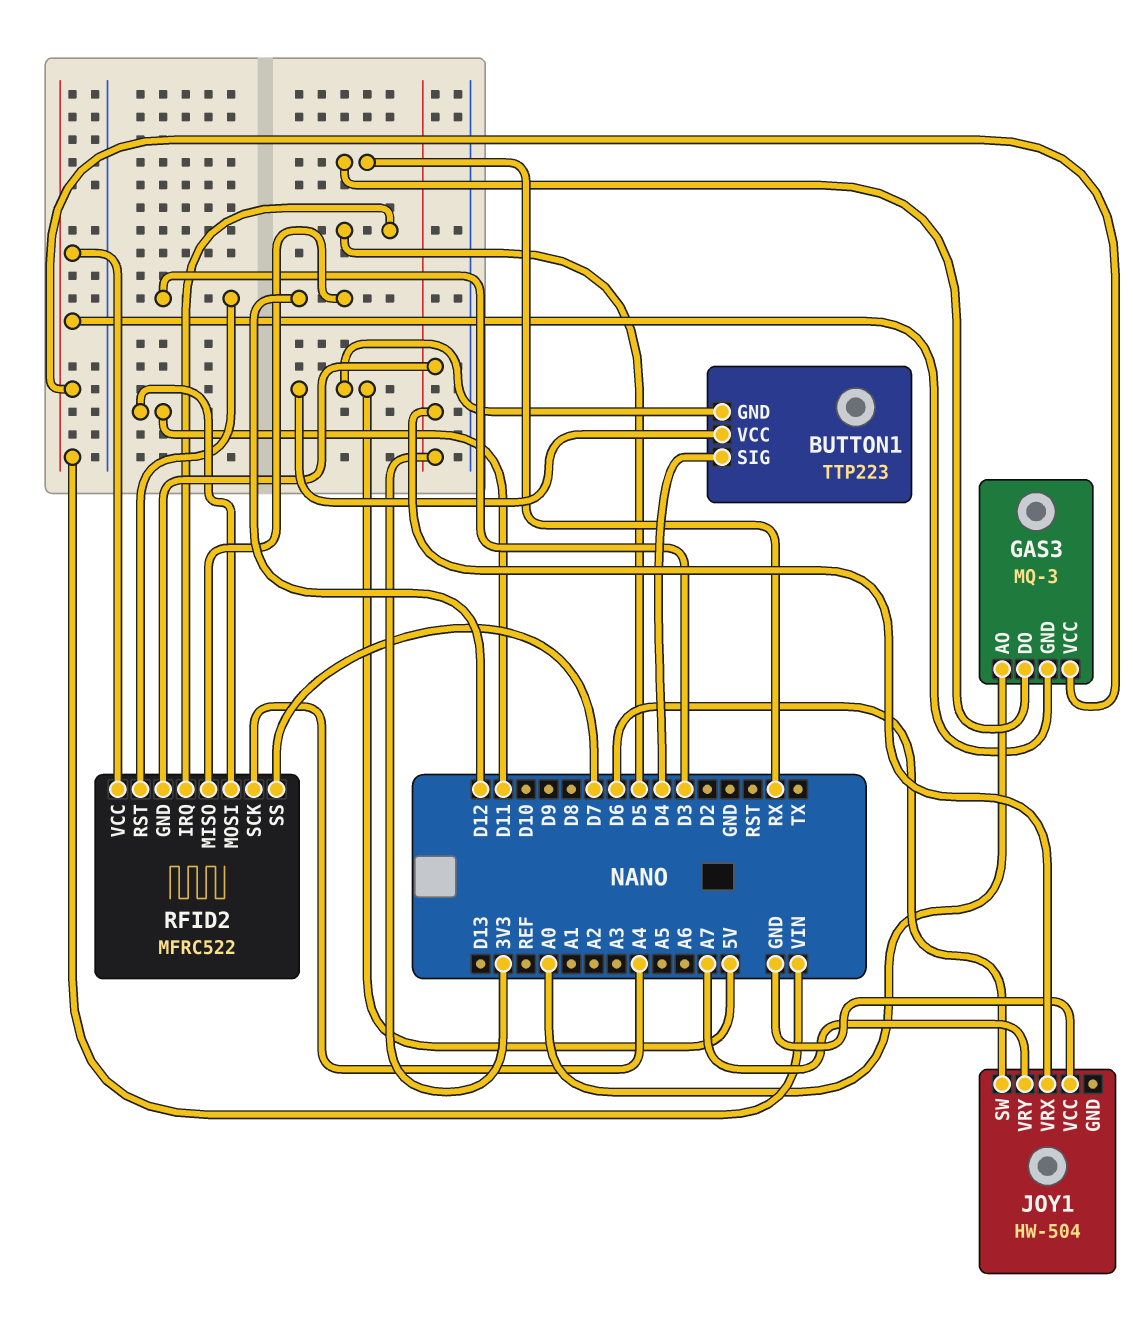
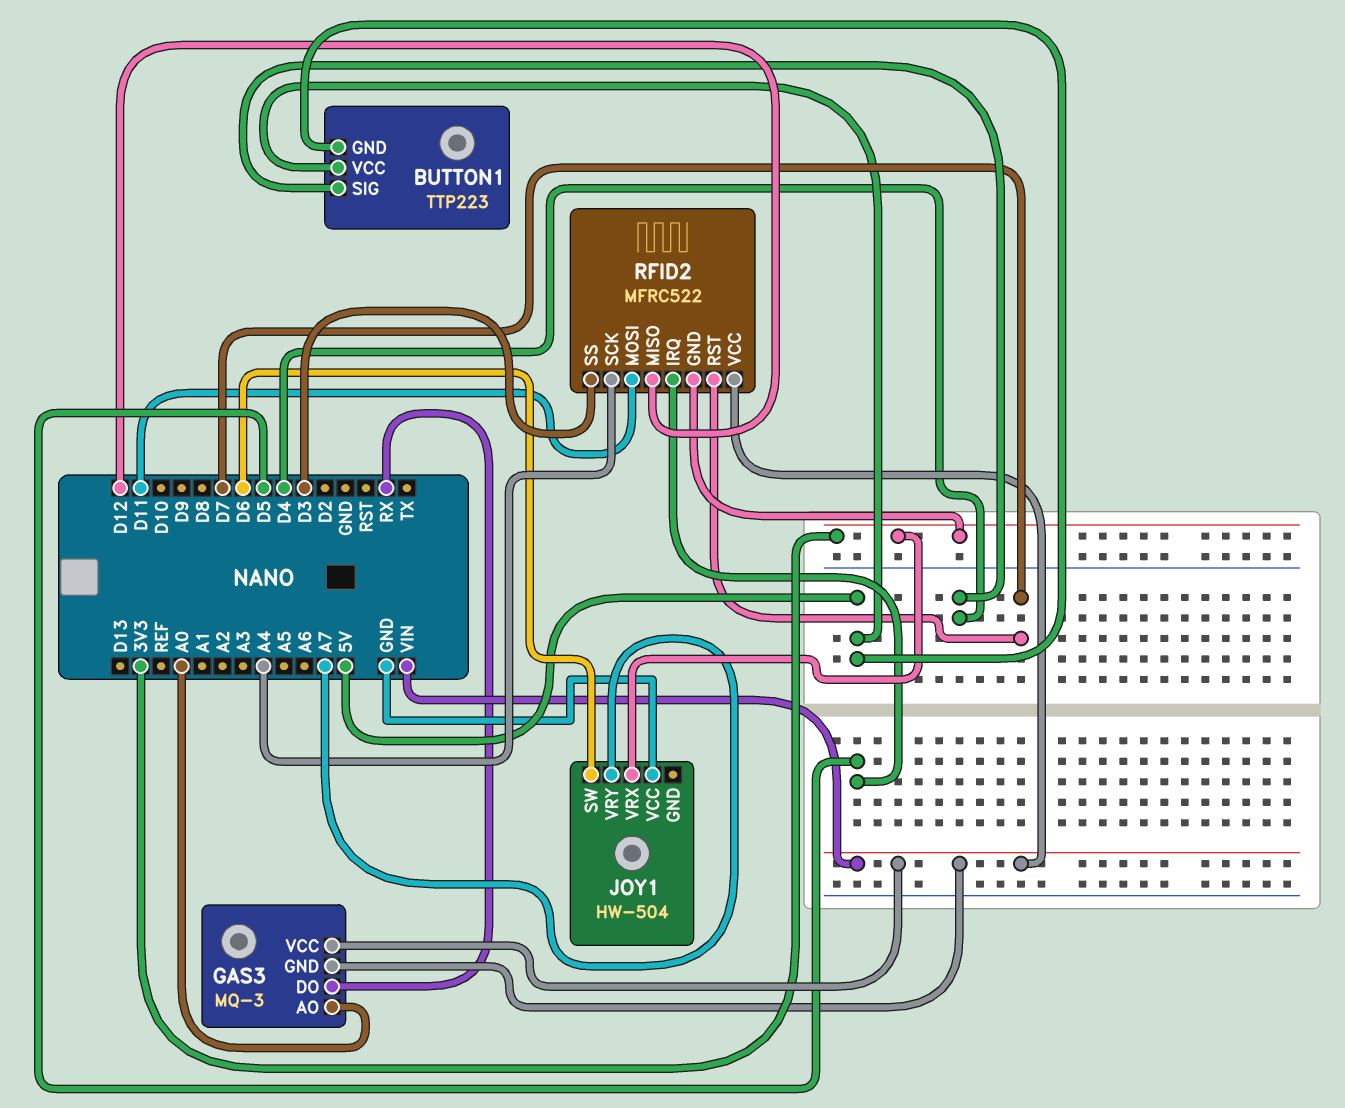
RFID2 pin RST: D3 -> D7
RFID2 pin SS: D7 -> D3

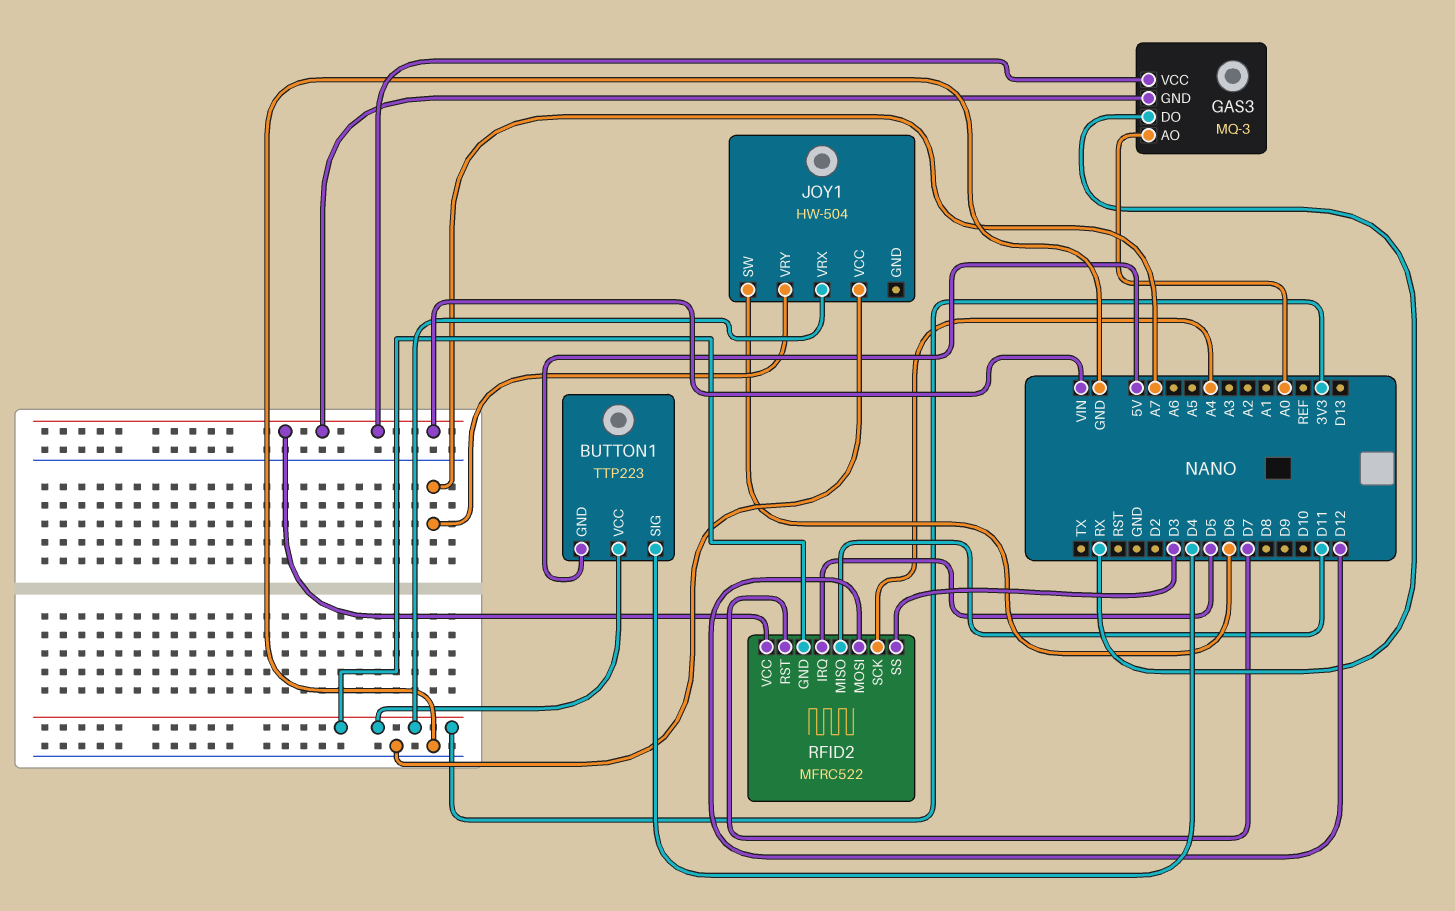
BUTTON1 pin VCC: 5V -> 3V3
RFID2 pin MISO: D12 -> D11
RFID2 pin MOSI: D11 -> D12

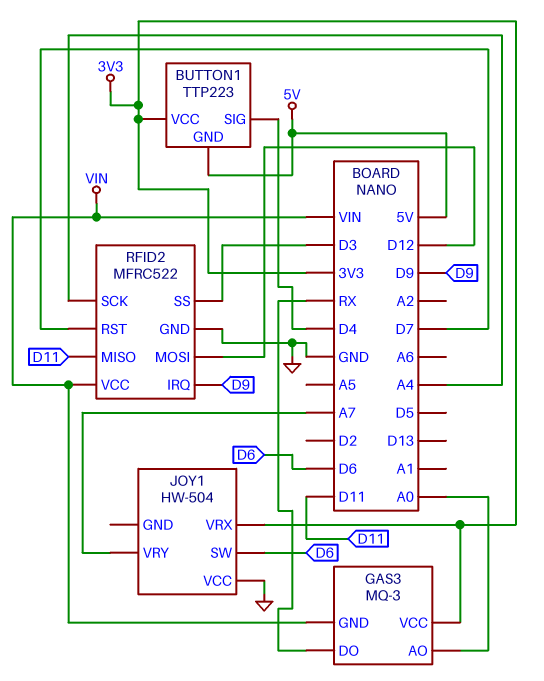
GAS3 pin VCC: VIN -> 3V3
RFID2 pin GND: 3V3 -> GND
RFID2 pin IRQ: D5 -> D9

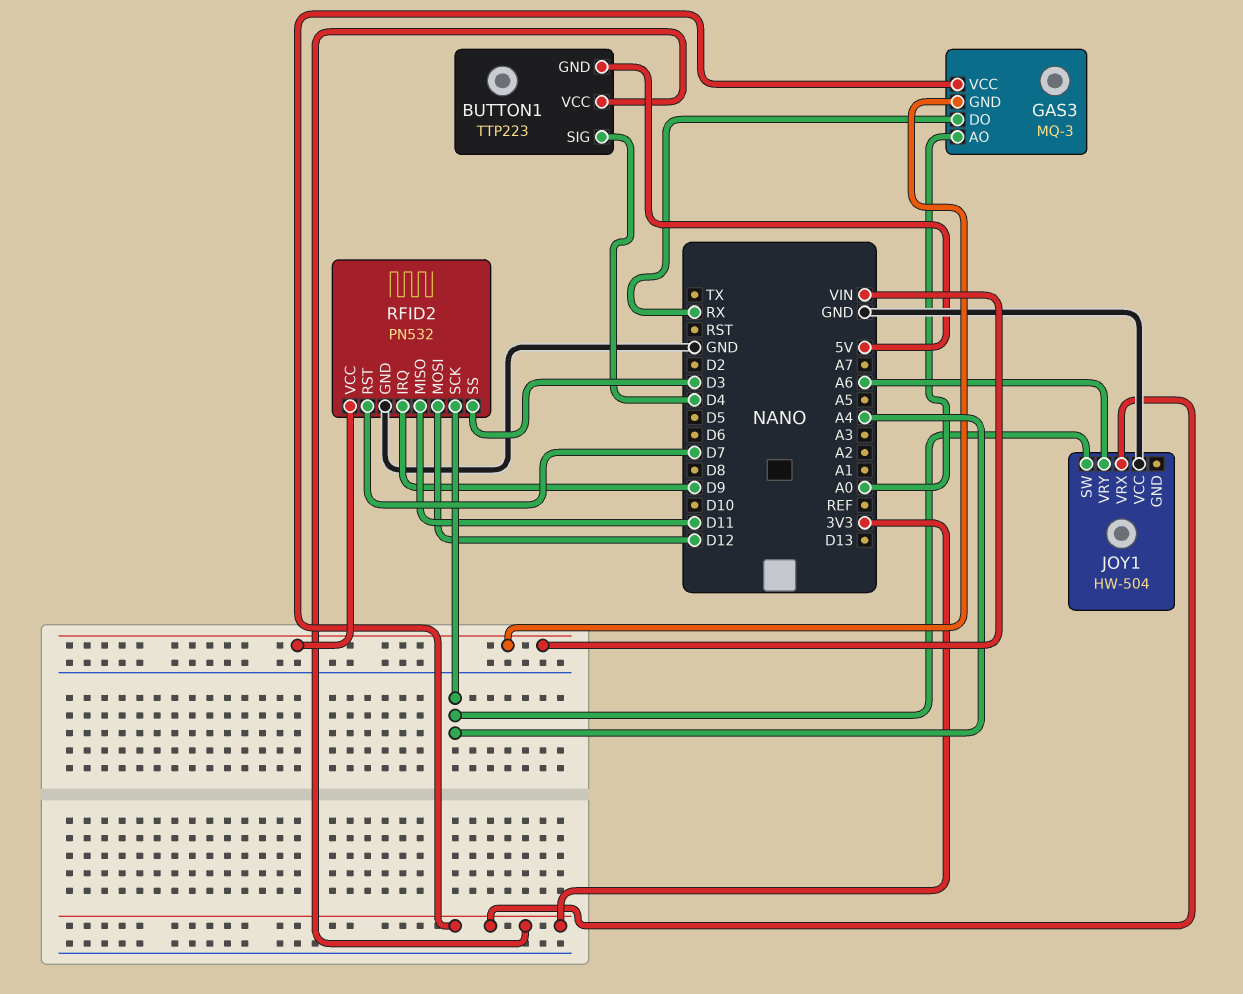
JOY1 pin SW: D6 -> A4
JOY1 pin VRY: A7 -> A6
RFID2: MFRC522 -> PN532

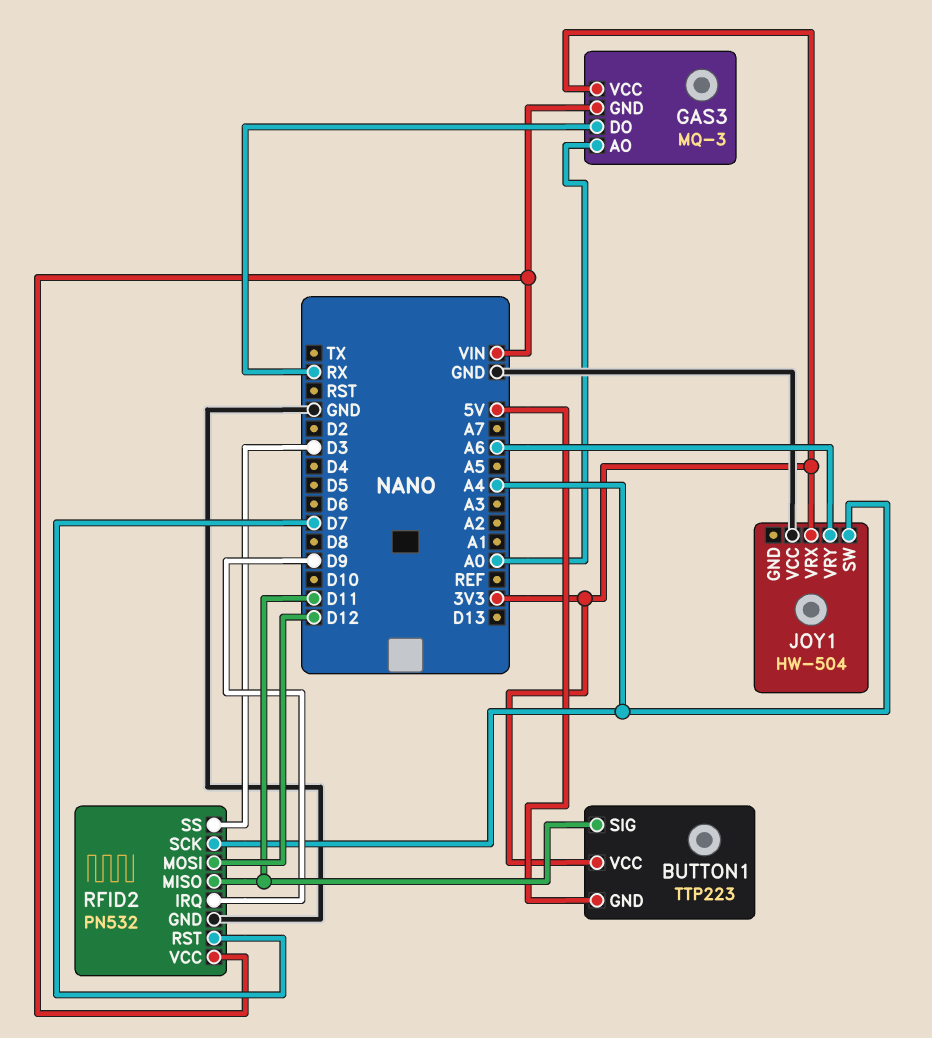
BUTTON1 pin SIG: D4 -> D11

